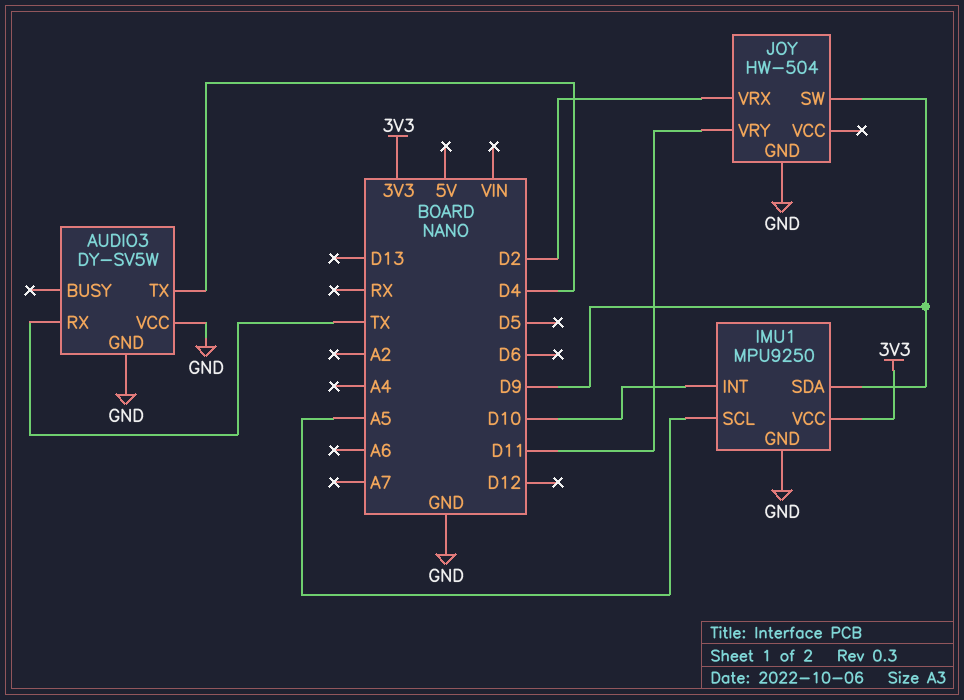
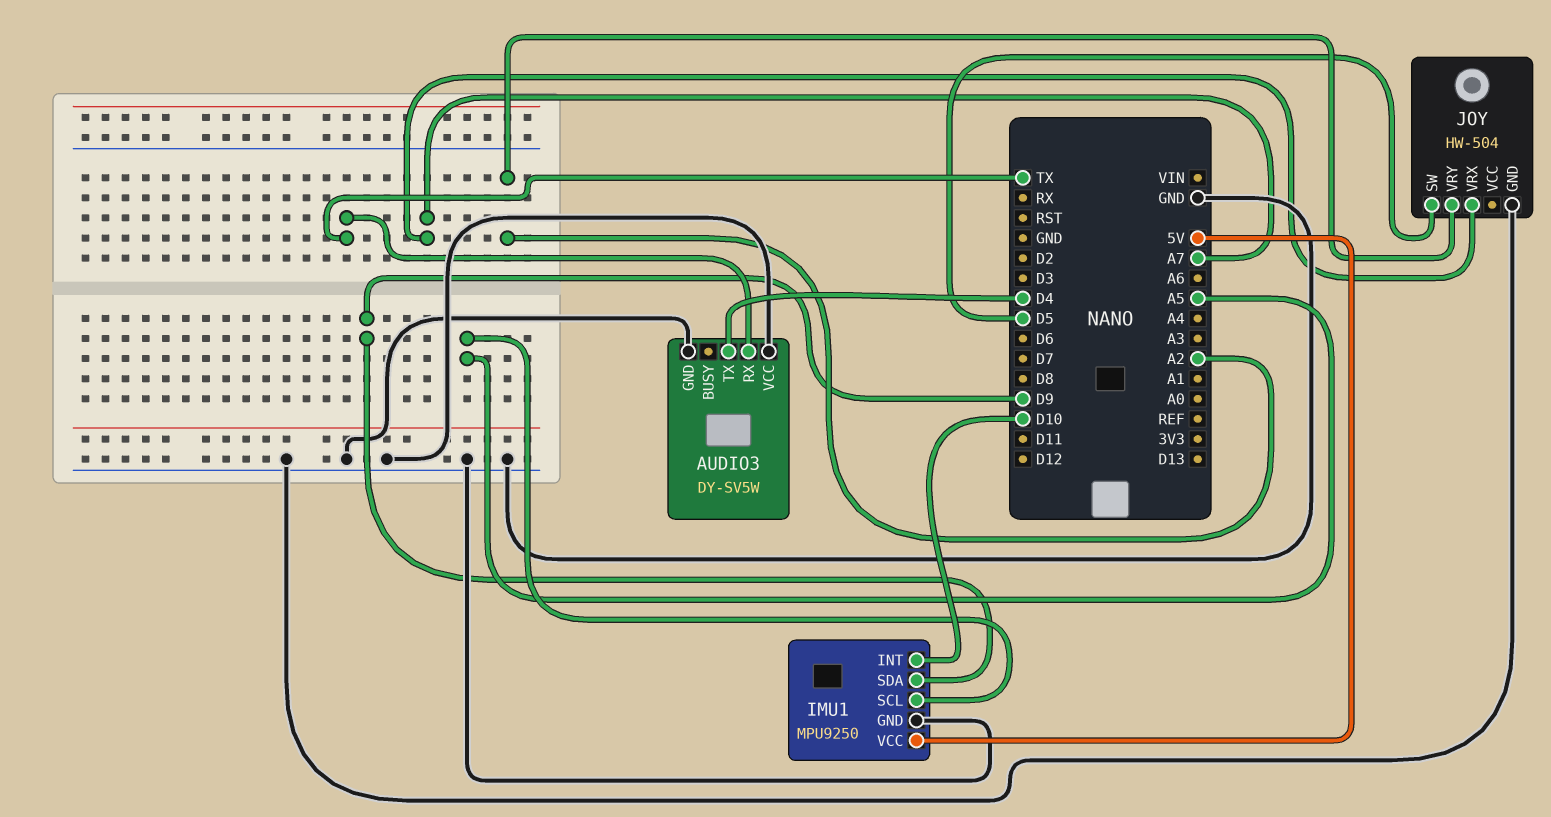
IMU1 pin VCC: 3V3 -> 5V
JOY pin SW: D9 -> D5
JOY pin VRX: D2 -> A7
JOY pin VRY: D11 -> A2

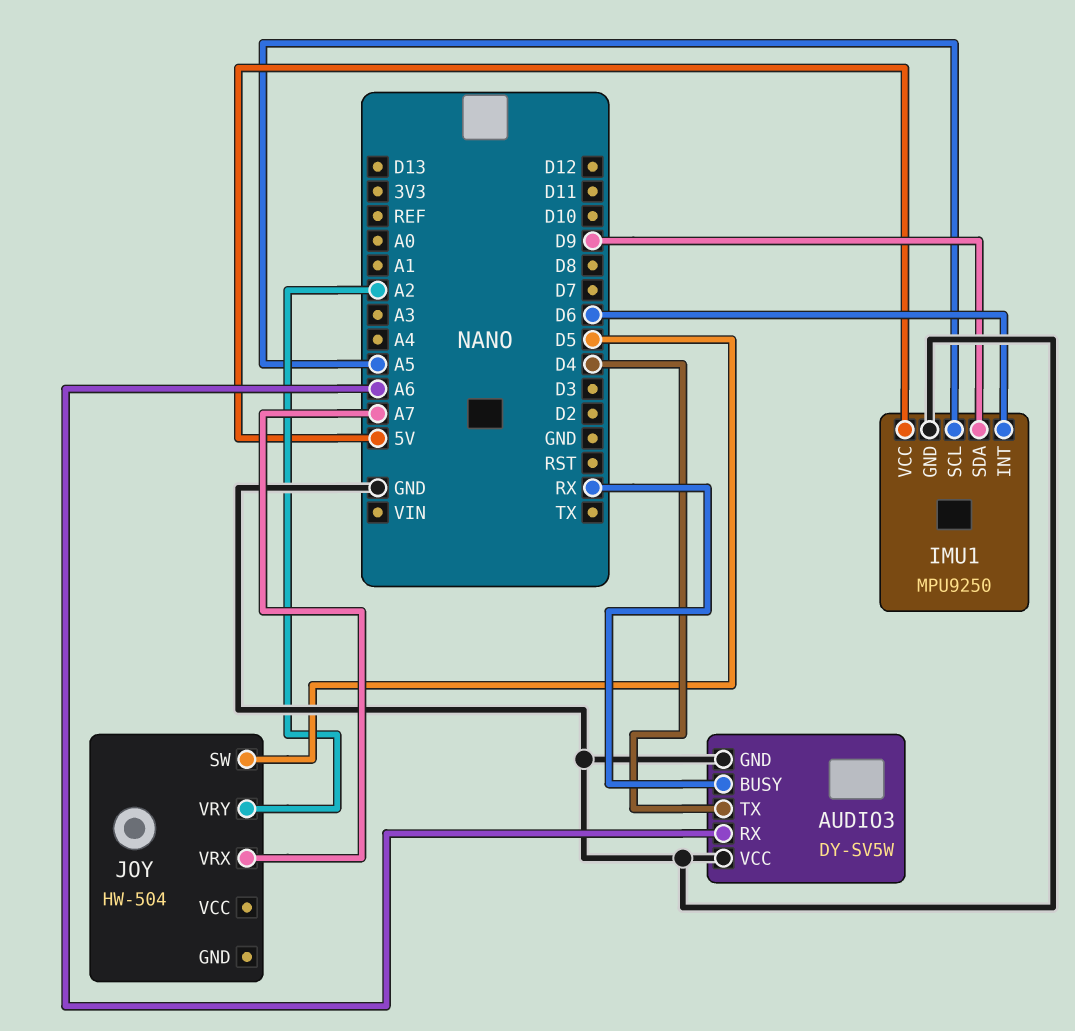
AUDIO3 pin BUSY: none -> RX
AUDIO3 pin RX: TX -> A6
IMU1 pin INT: D10 -> D6
JOY pin GND: GND -> none

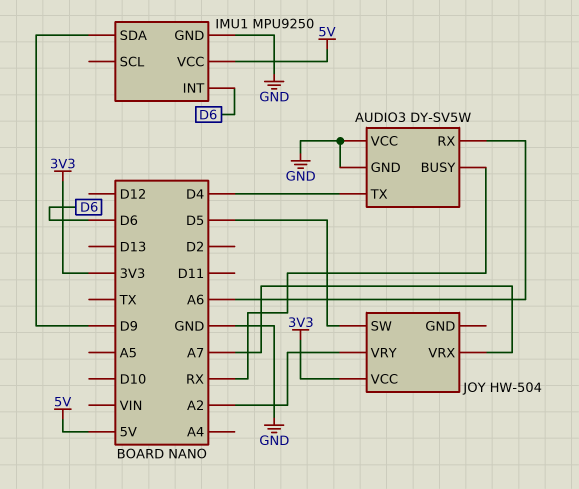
IMU1 pin SCL: A5 -> none
JOY pin VCC: none -> 3V3

